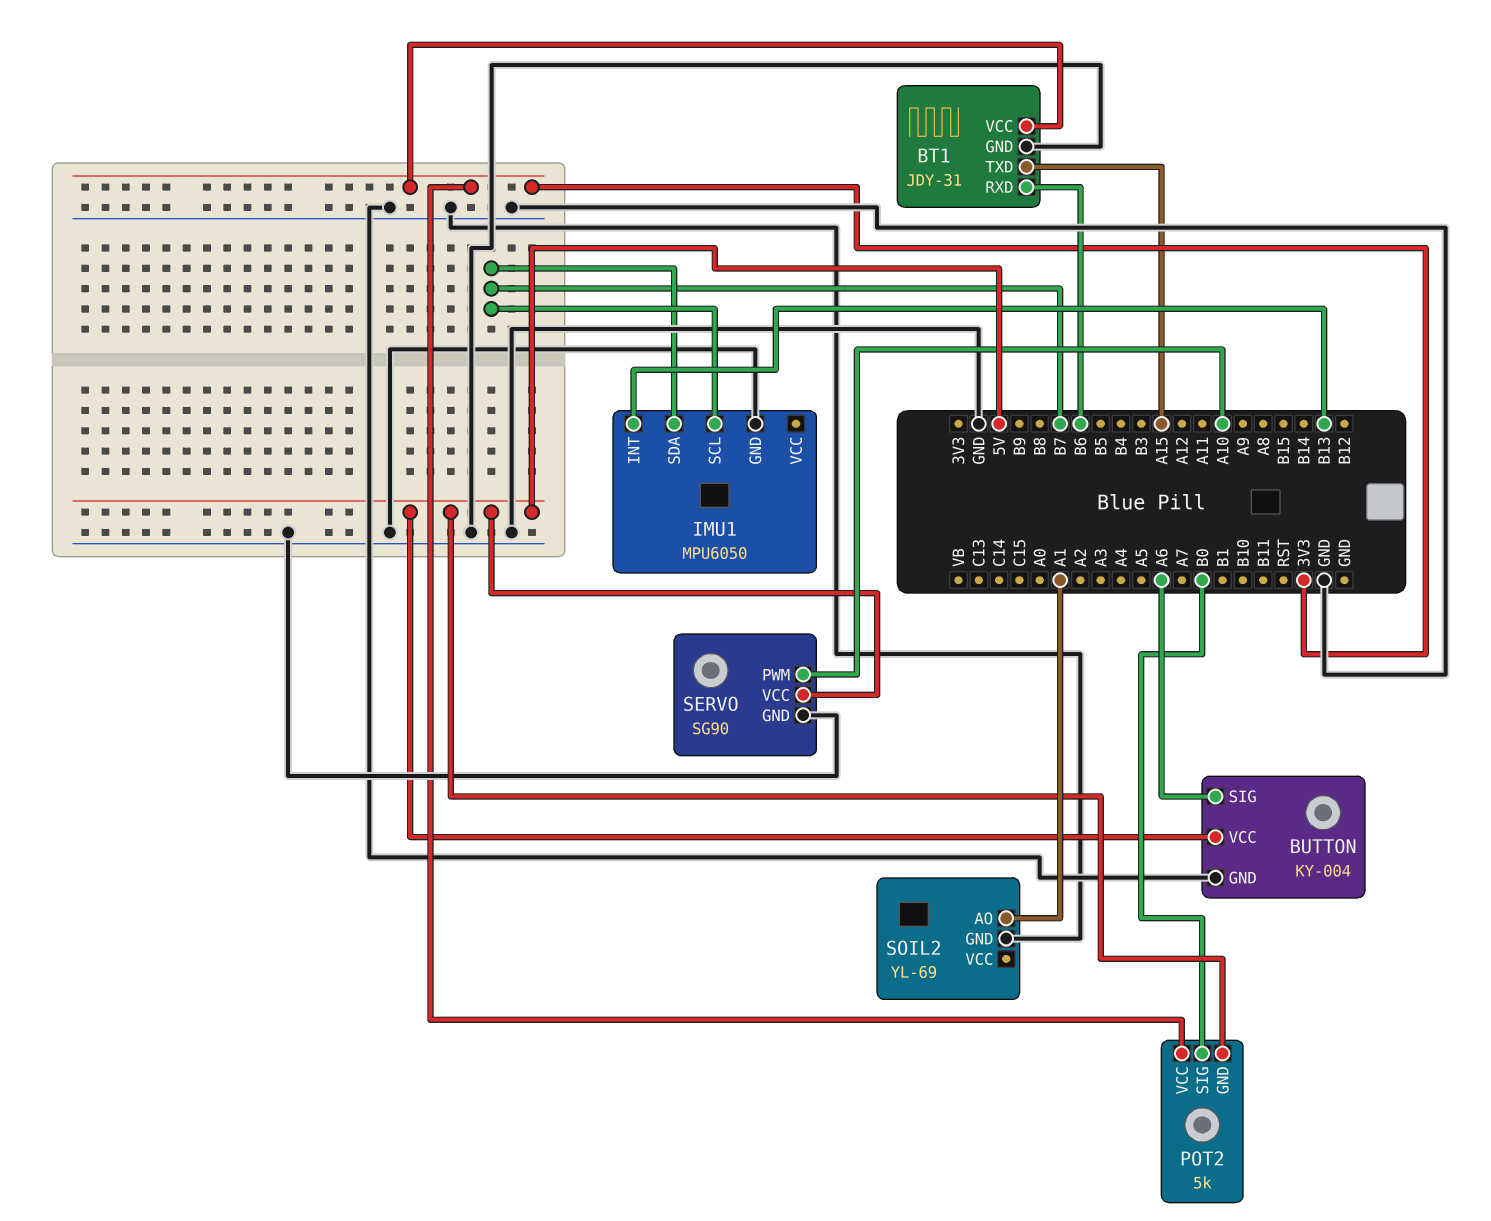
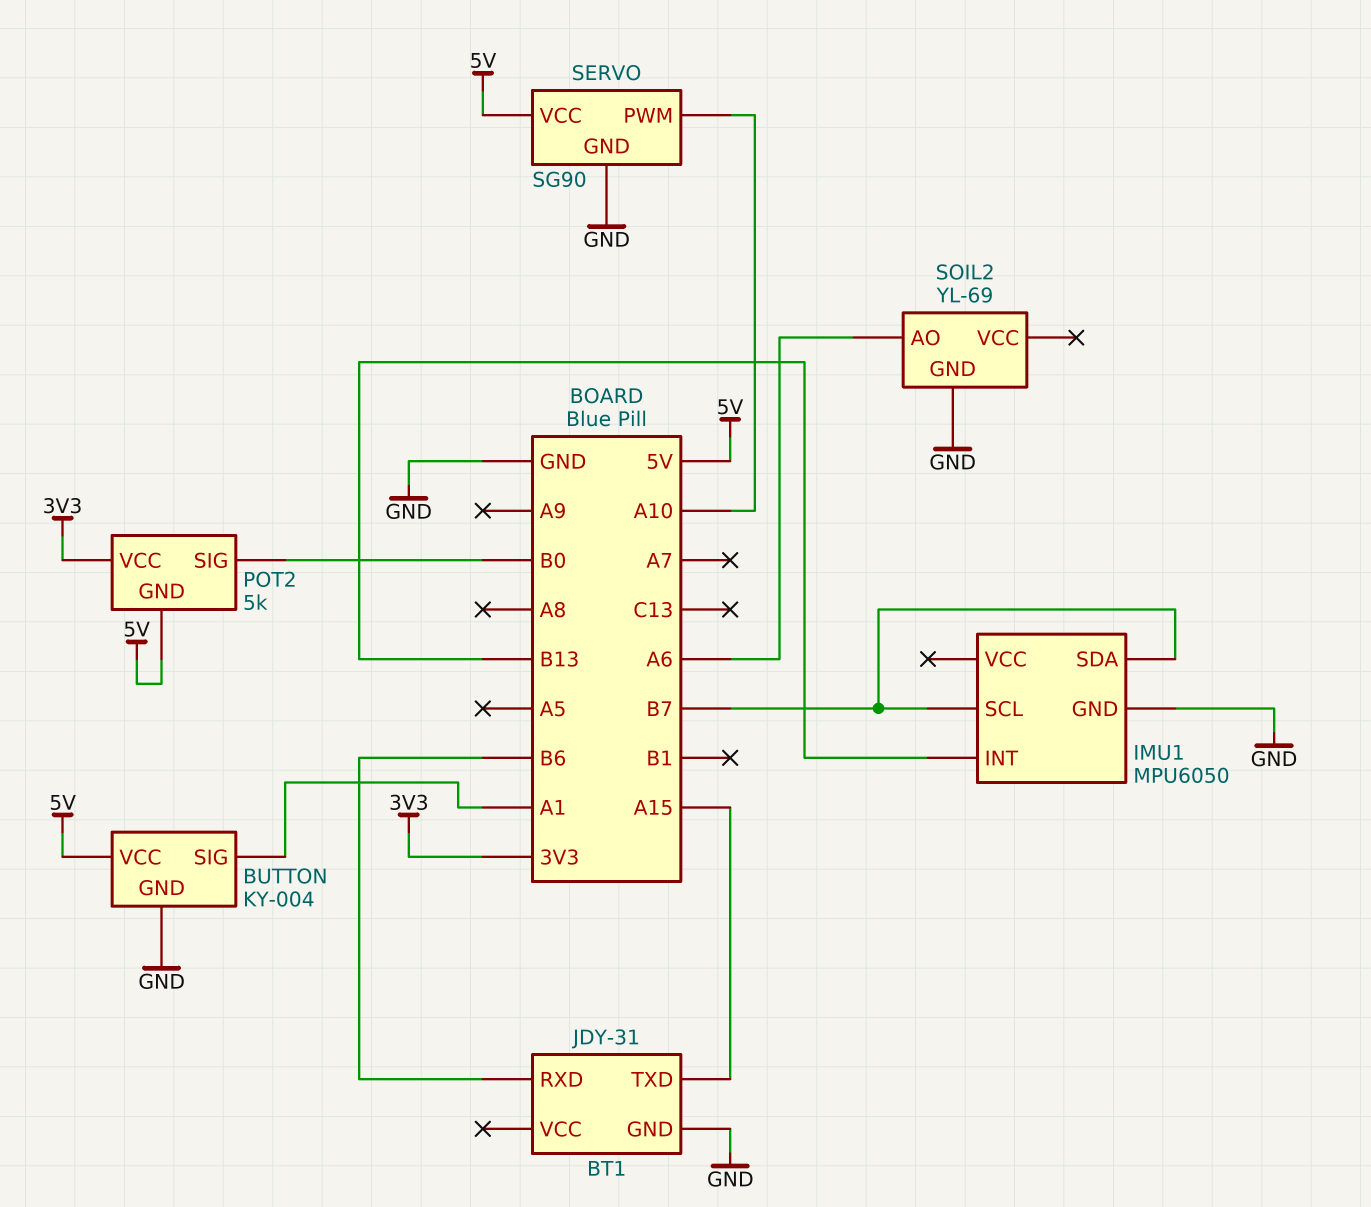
BT1 pin VCC: 3V3 -> none
BUTTON pin SIG: A6 -> A1
SOIL2 pin AO: A1 -> A6

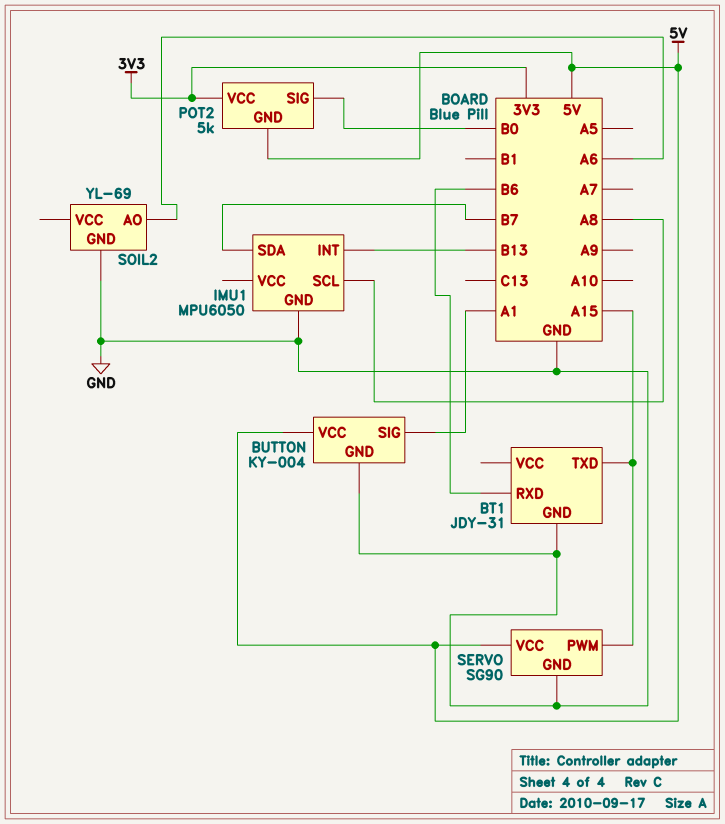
IMU1 pin SCL: B7 -> A8
SERVO pin PWM: A10 -> A15

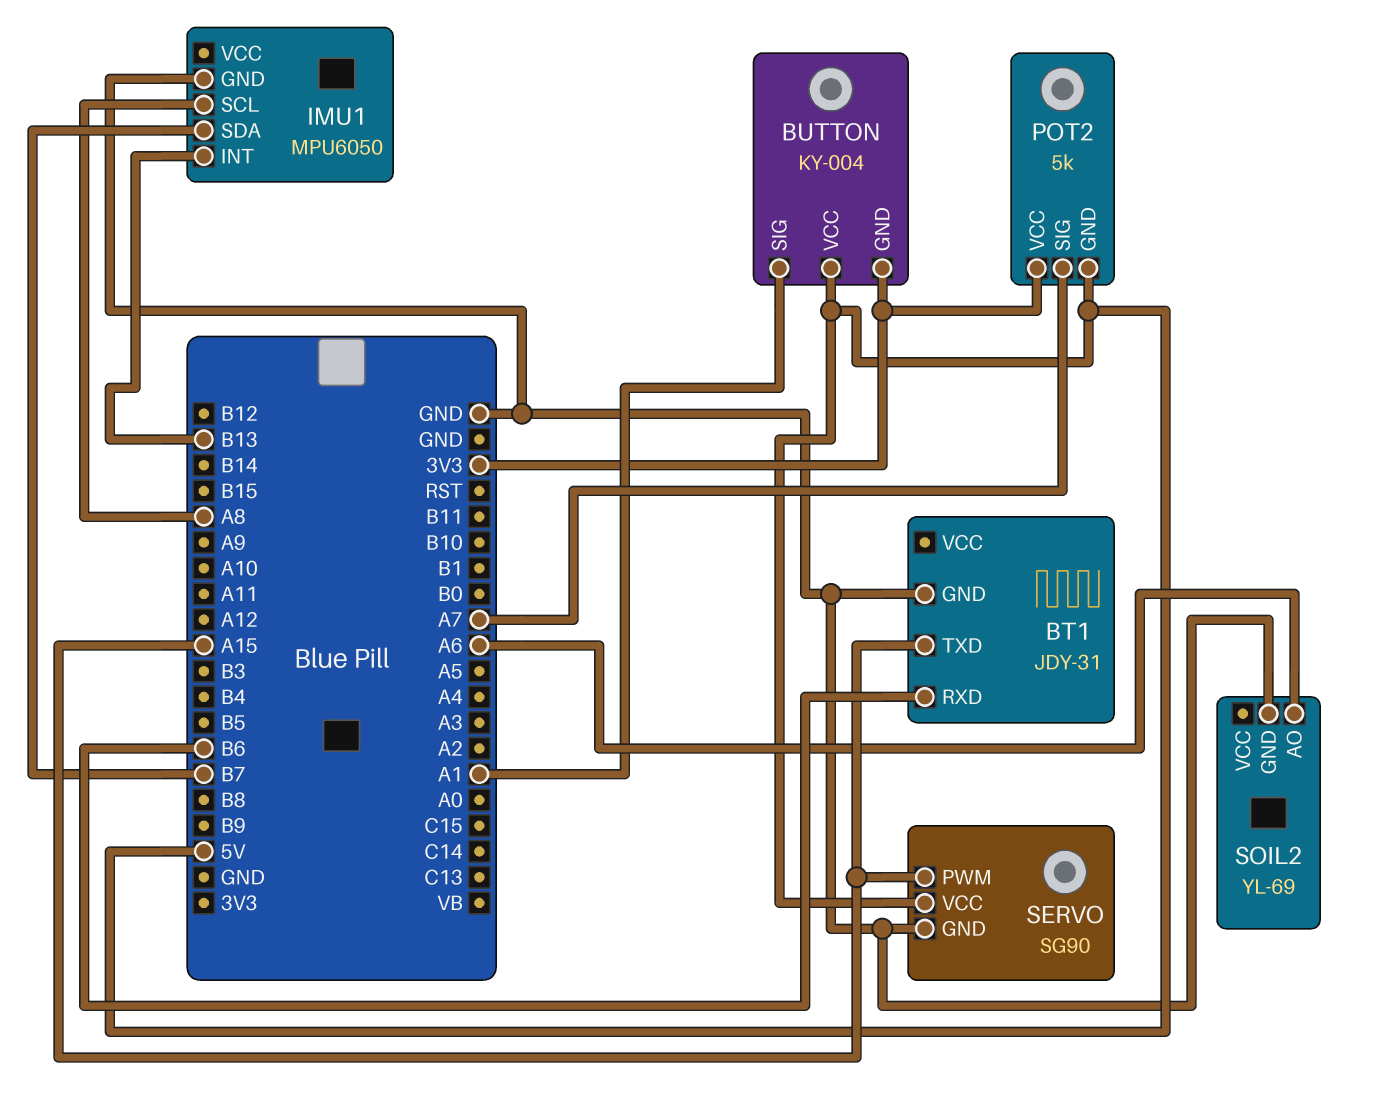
BUTTON pin GND: GND -> 3V3
POT2 pin SIG: B0 -> A7

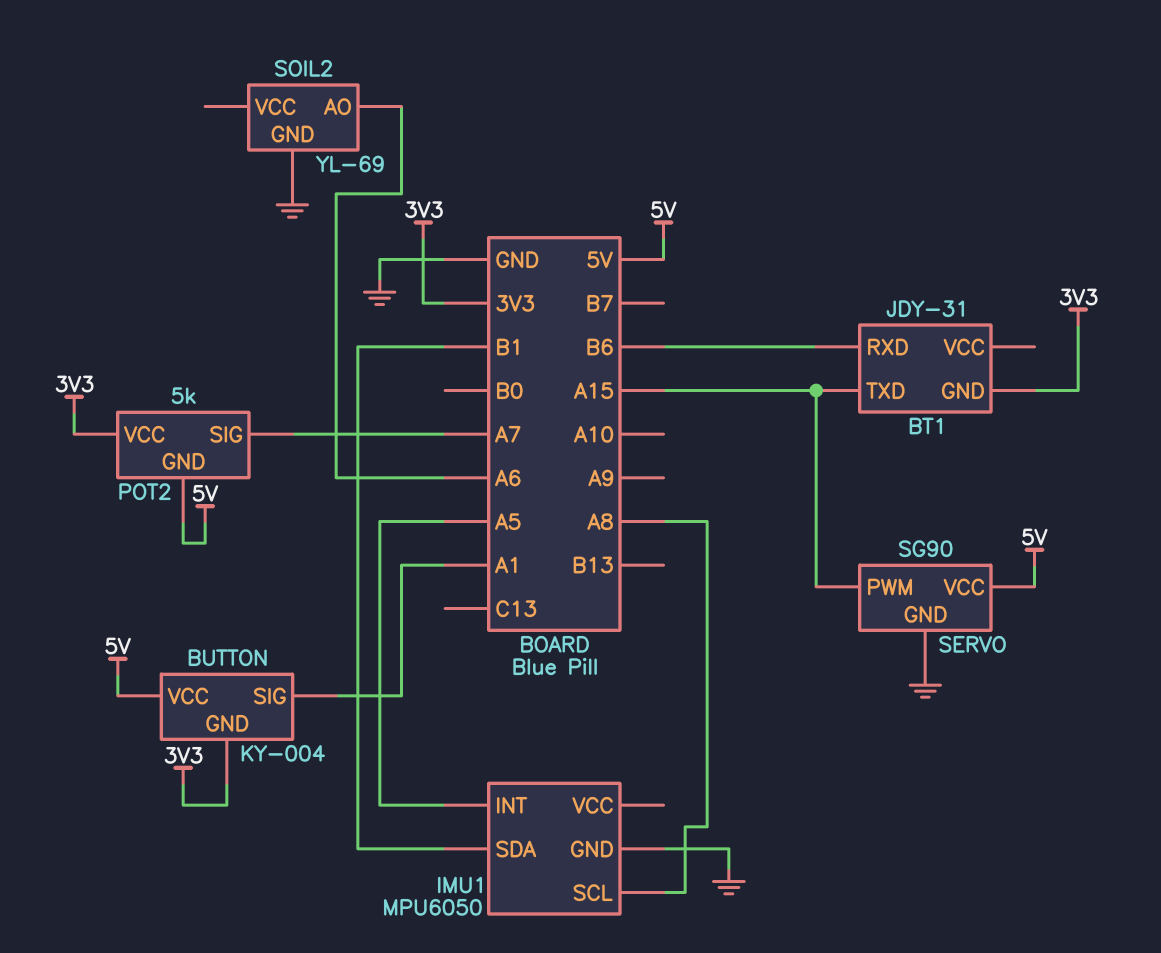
BT1 pin GND: GND -> 3V3
IMU1 pin INT: B13 -> A5
IMU1 pin SDA: B7 -> B1

